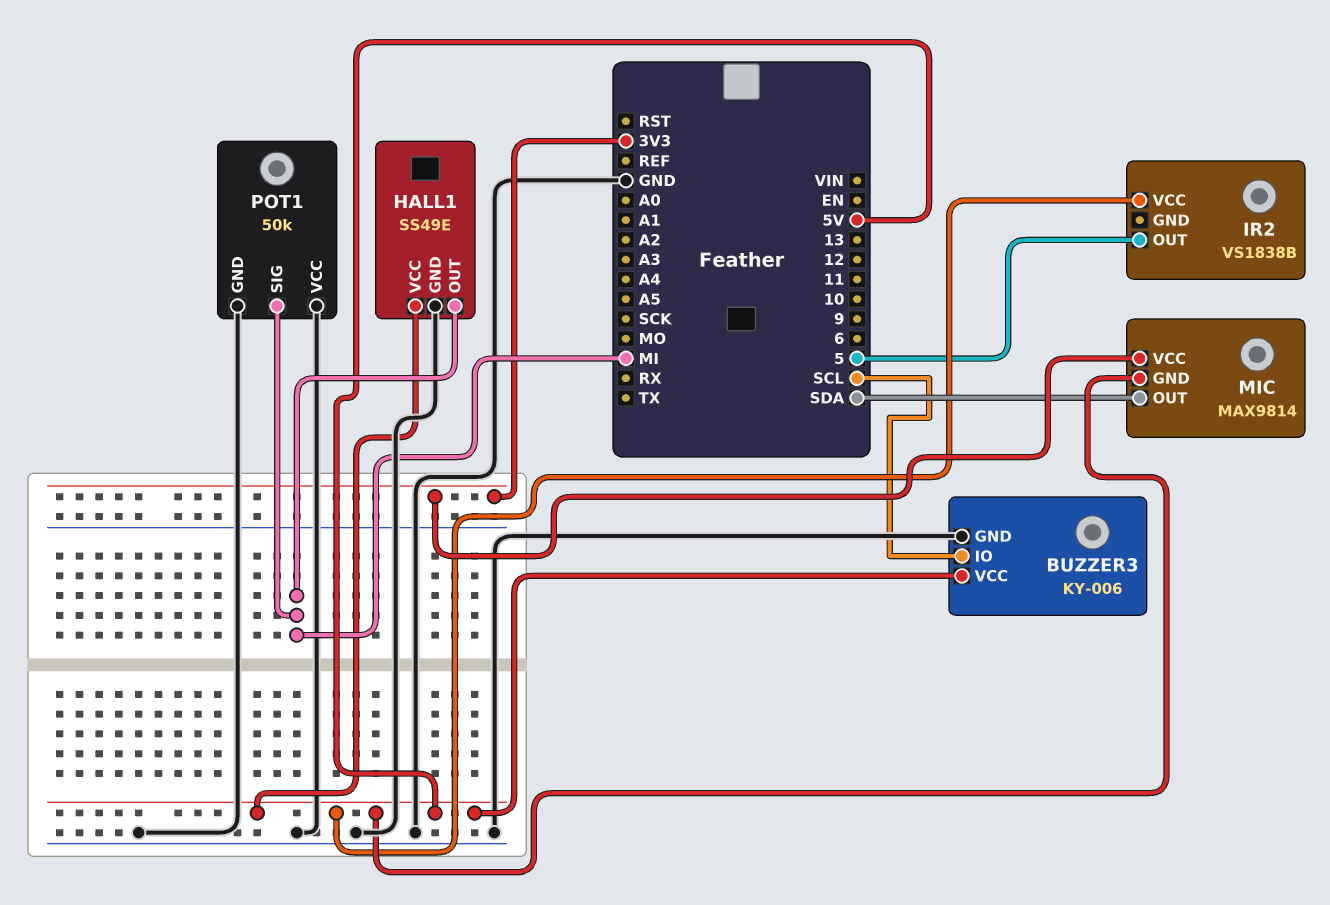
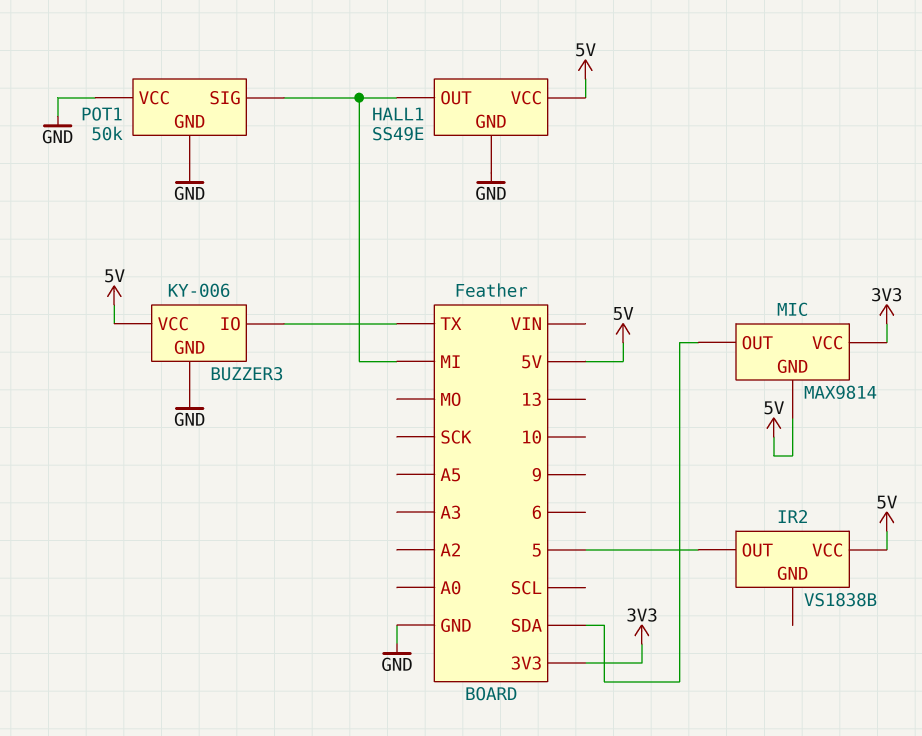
BUZZER3 pin IO: SCL -> TX

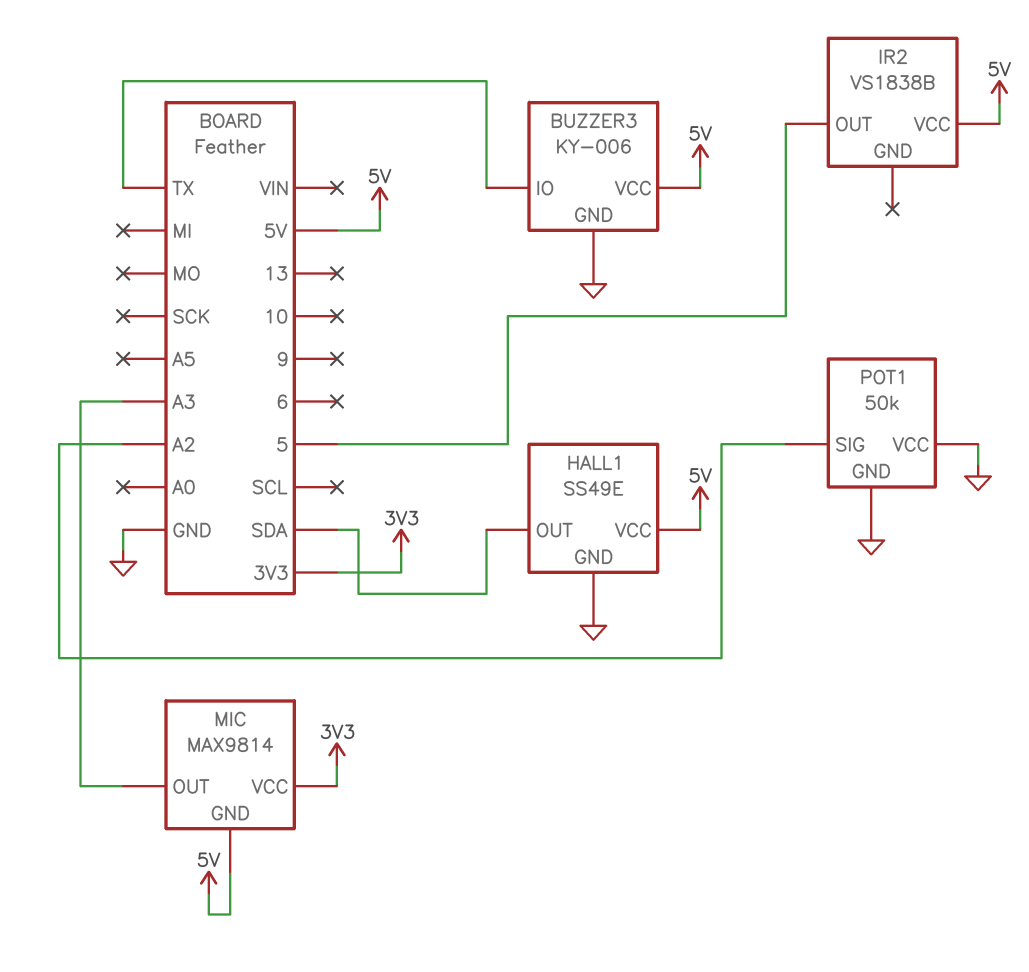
HALL1 pin OUT: MI -> SDA
MIC pin OUT: SDA -> A3
POT1 pin SIG: MI -> A2

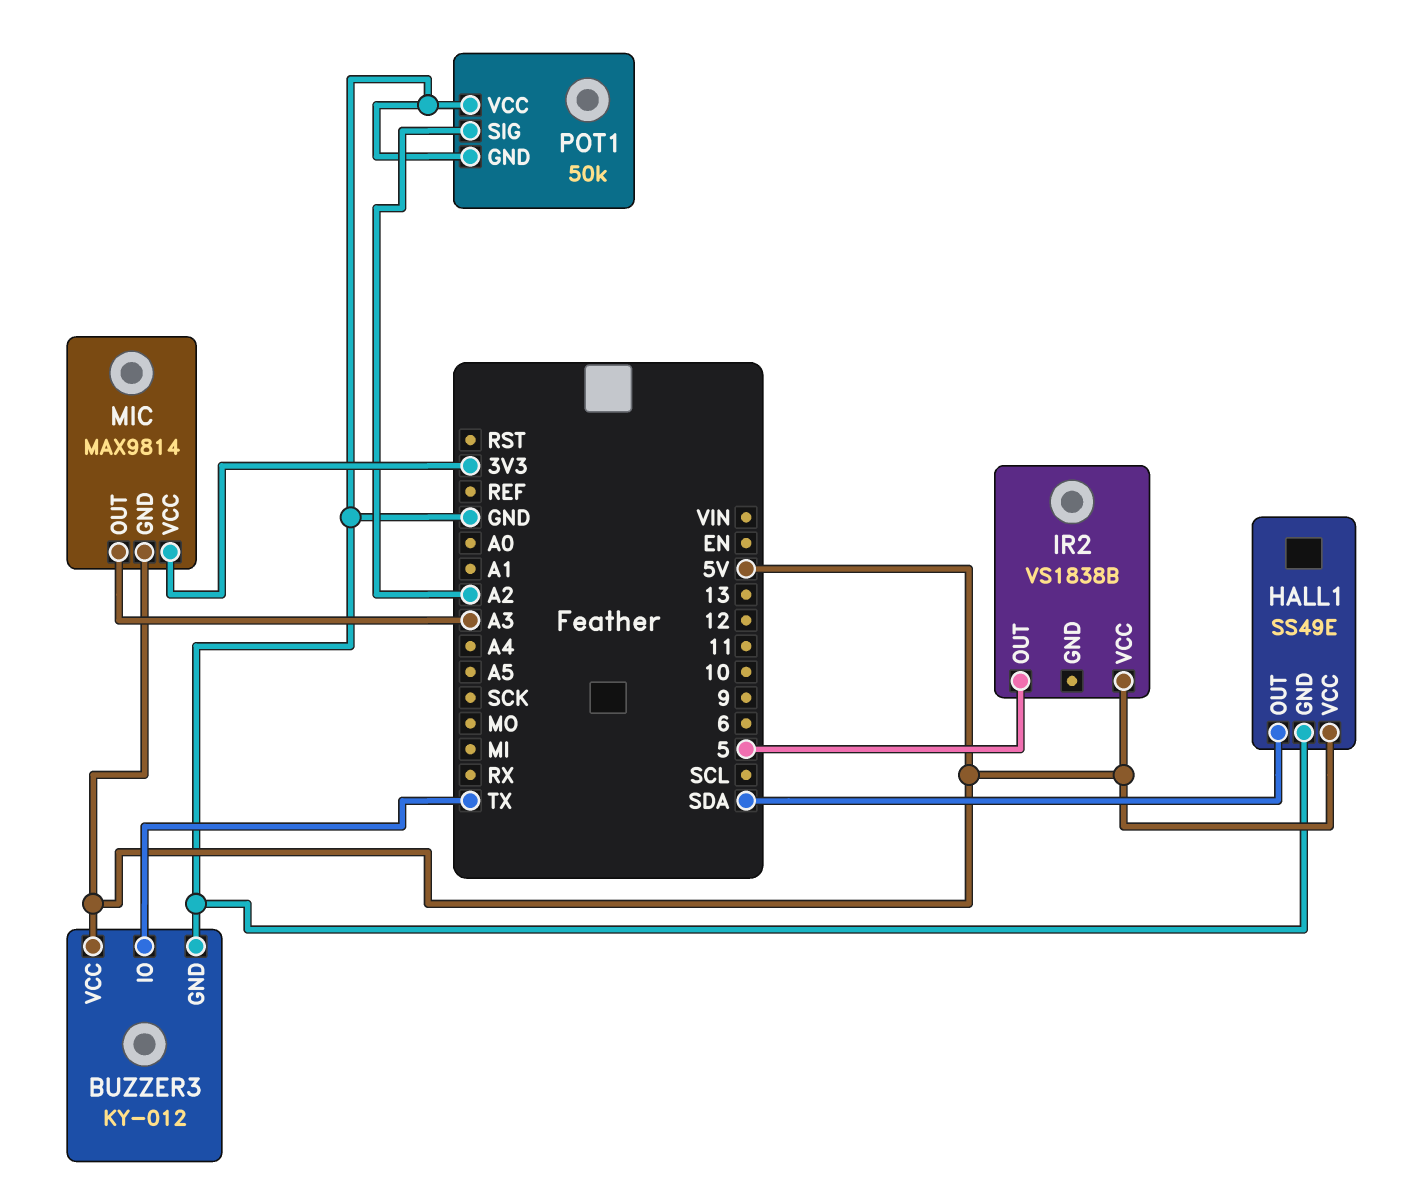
BUZZER3: KY-006 -> KY-012

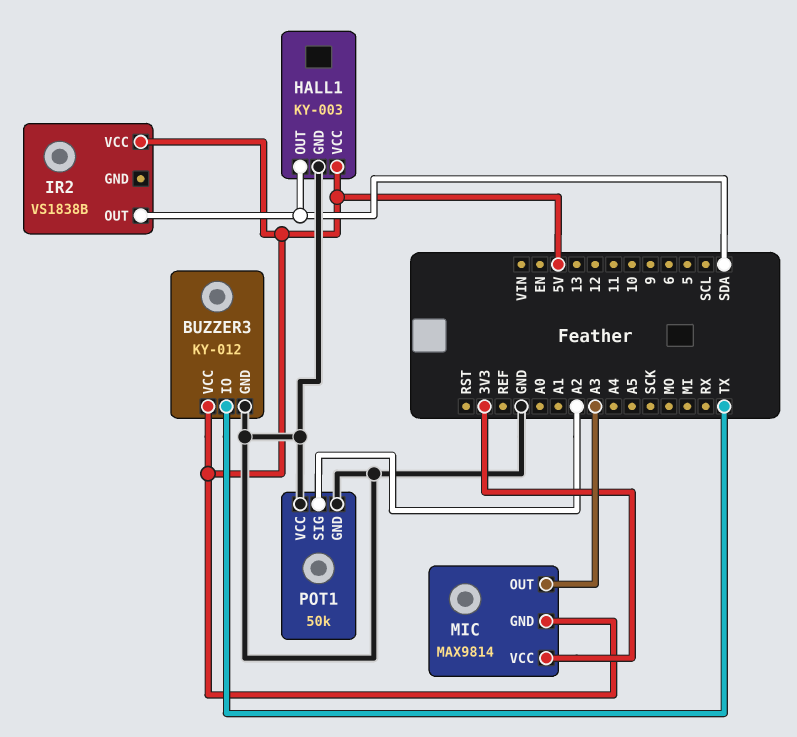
HALL1: SS49E -> KY-003
IR2 pin OUT: 5 -> SDA

